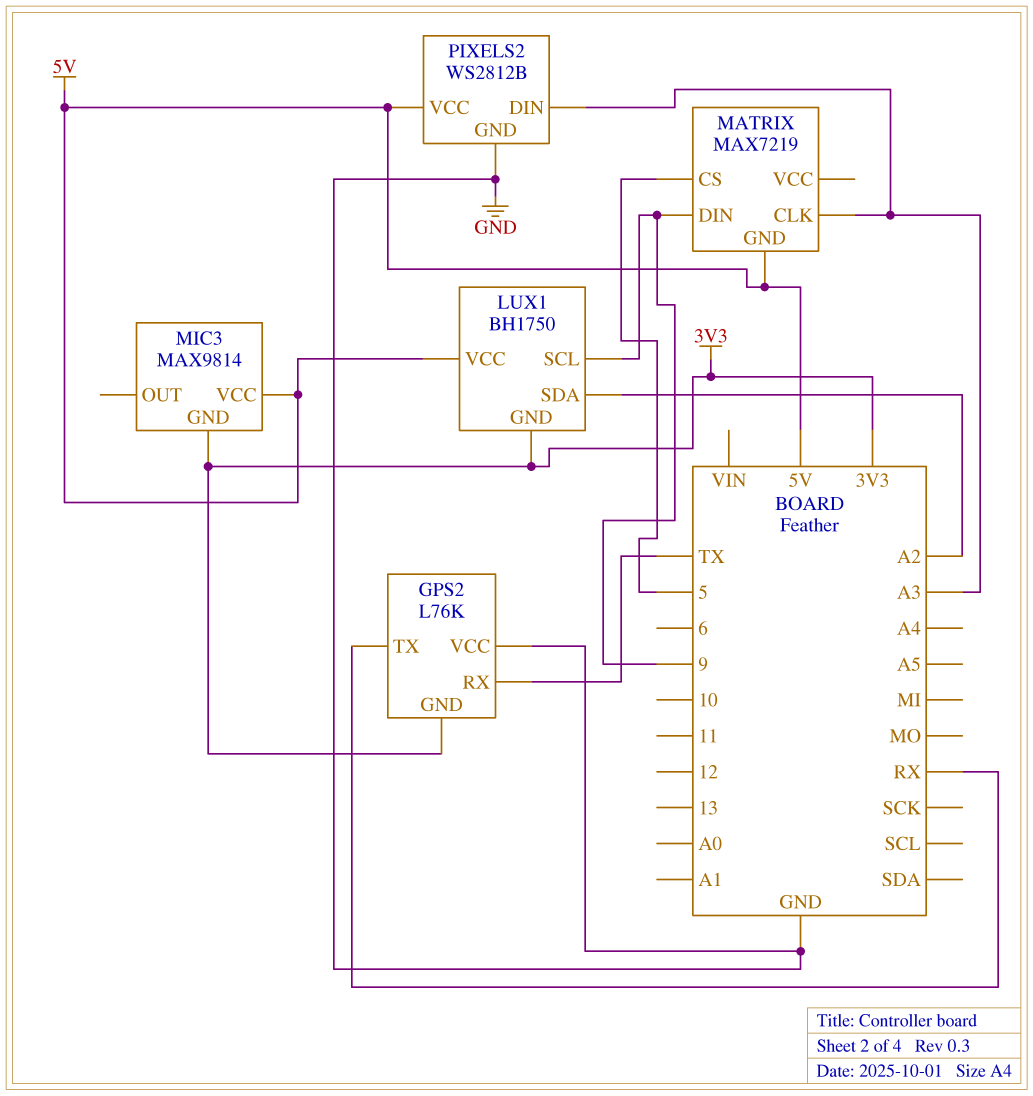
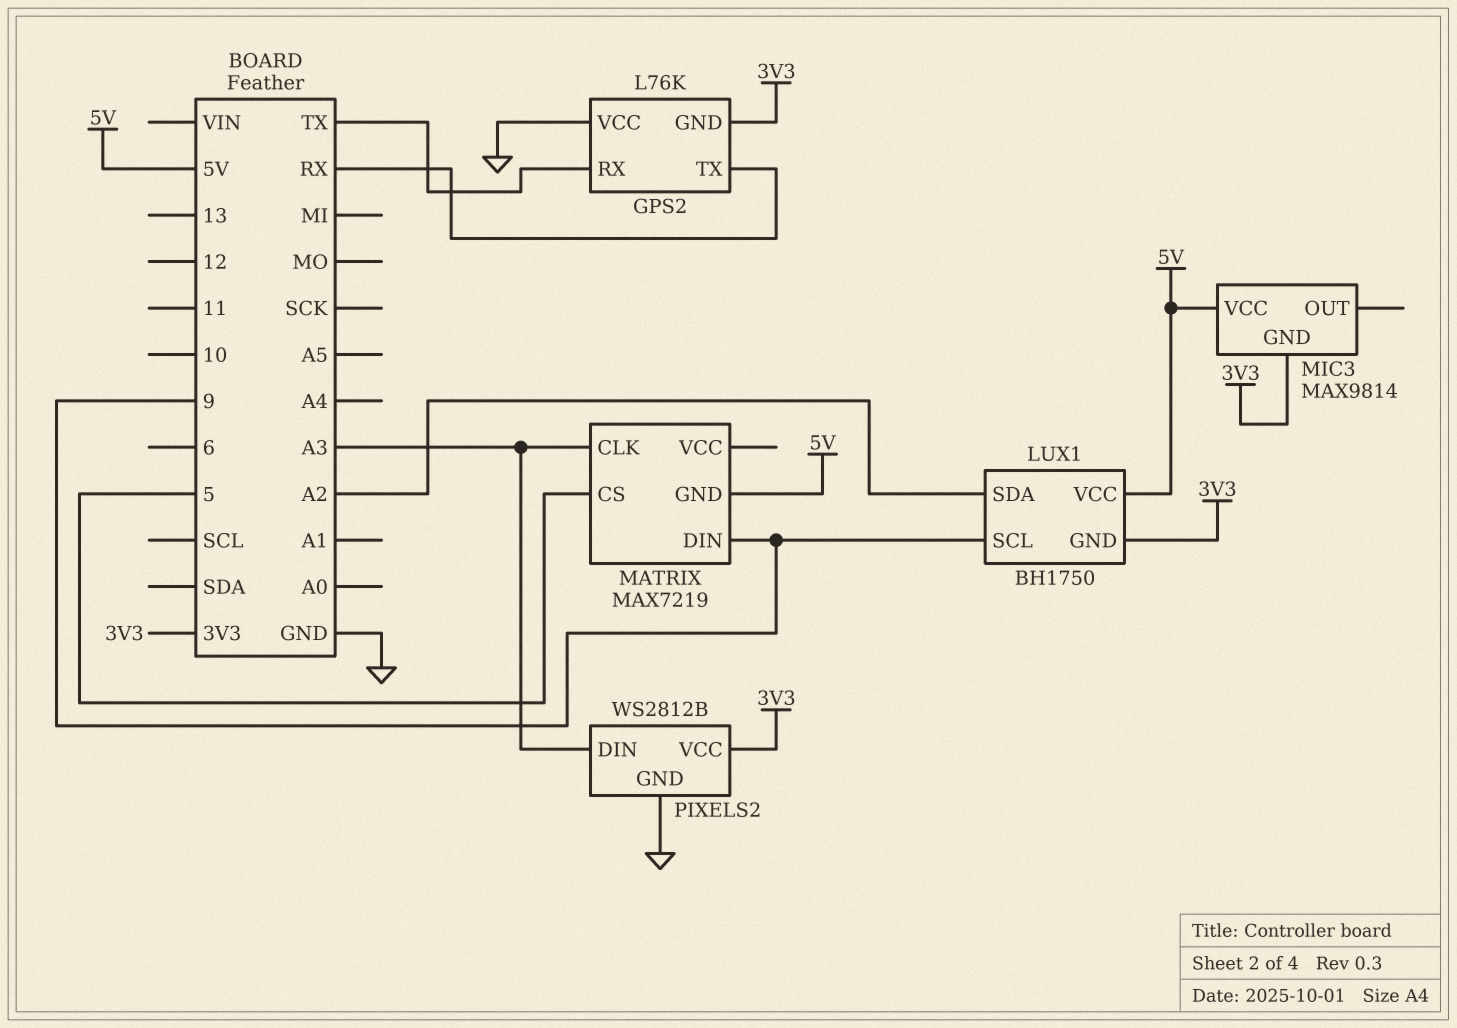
PIXELS2 pin VCC: 5V -> 3V3

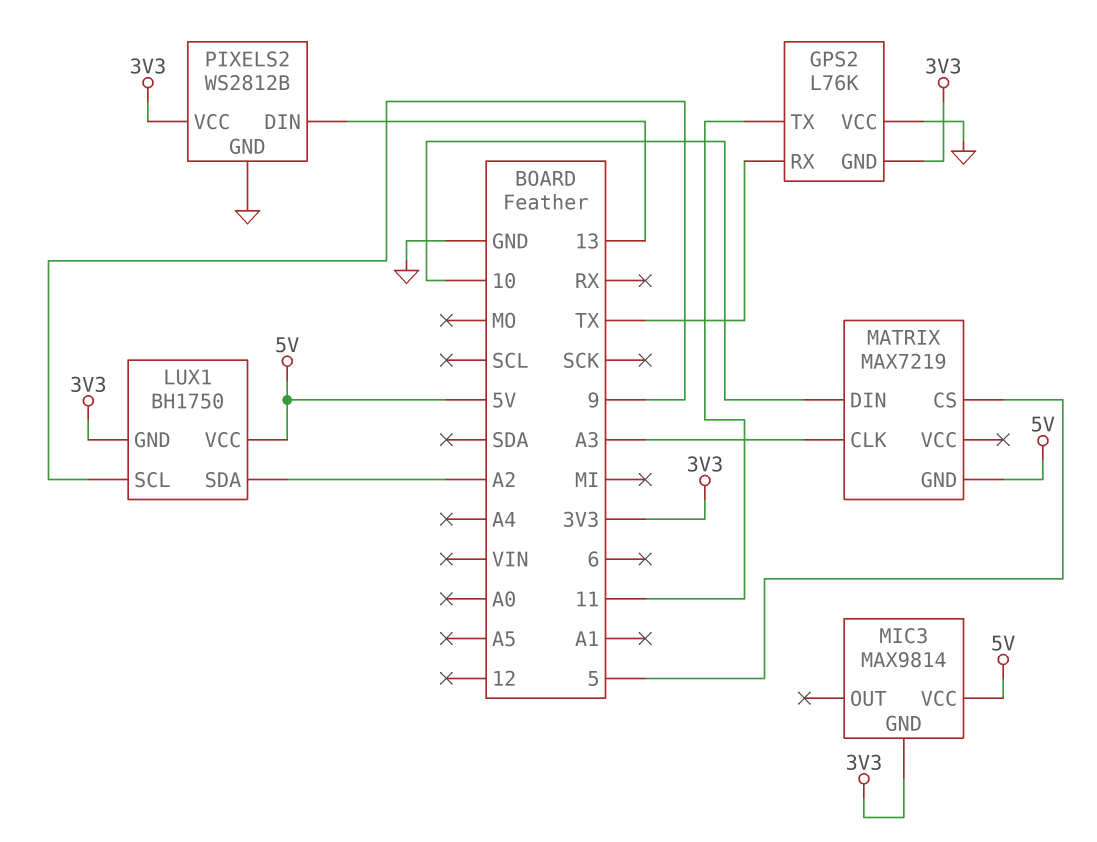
GPS2 pin TX: RX -> 11
MATRIX pin DIN: 9 -> 10
PIXELS2 pin DIN: A3 -> 13

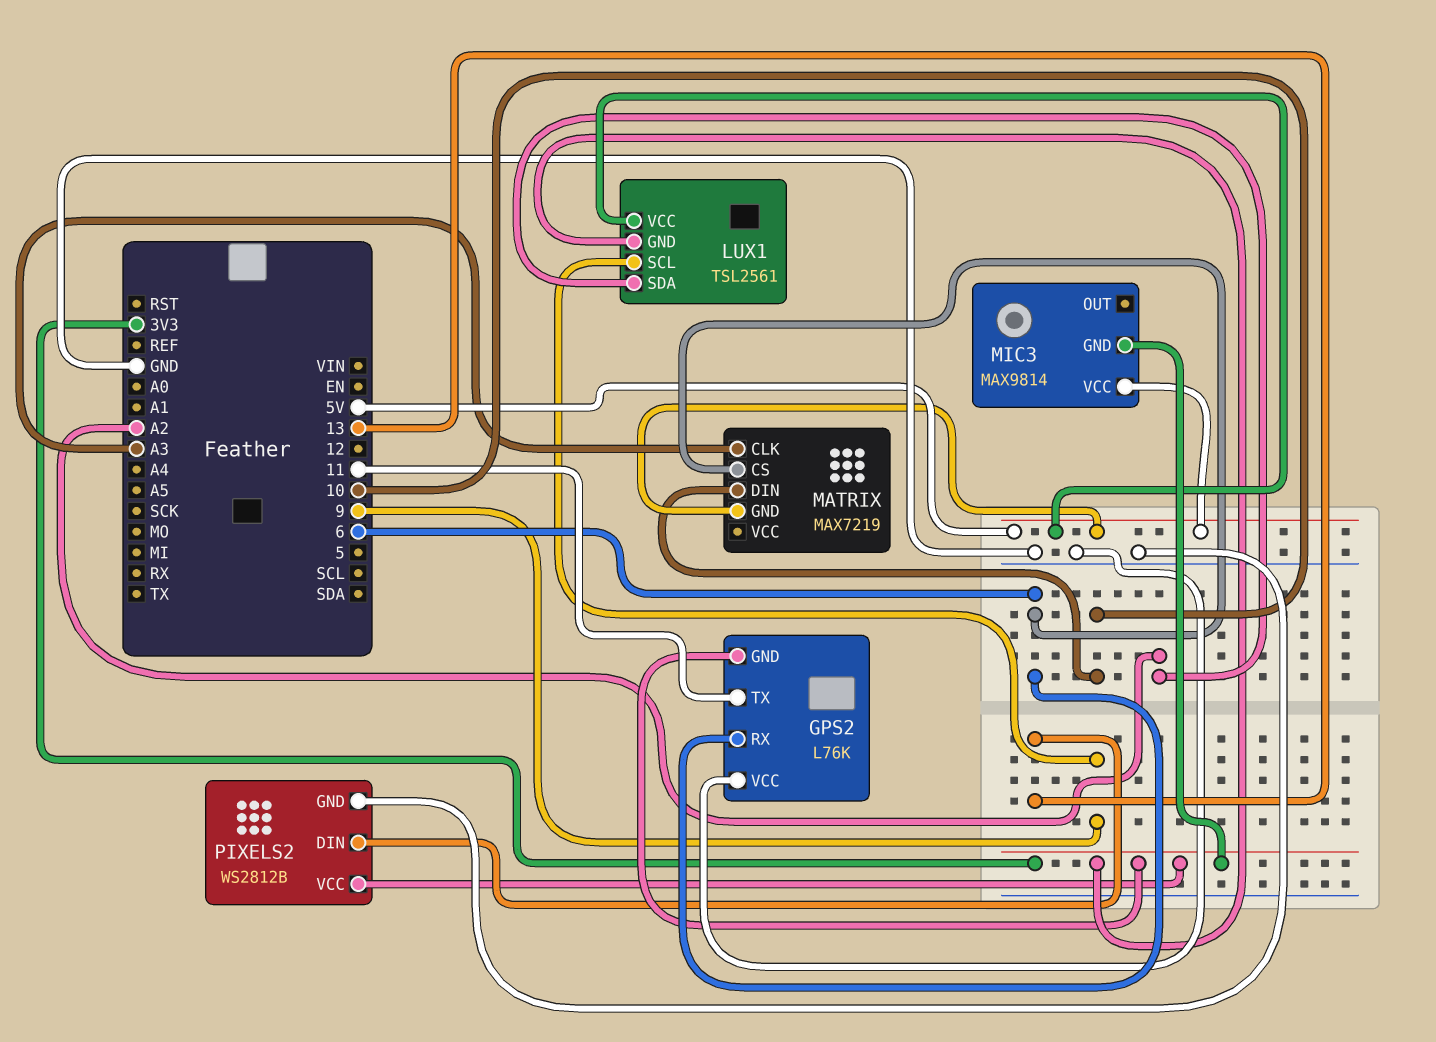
GPS2 pin RX: TX -> 6
LUX1: BH1750 -> TSL2561
MATRIX pin CS: 5 -> 6

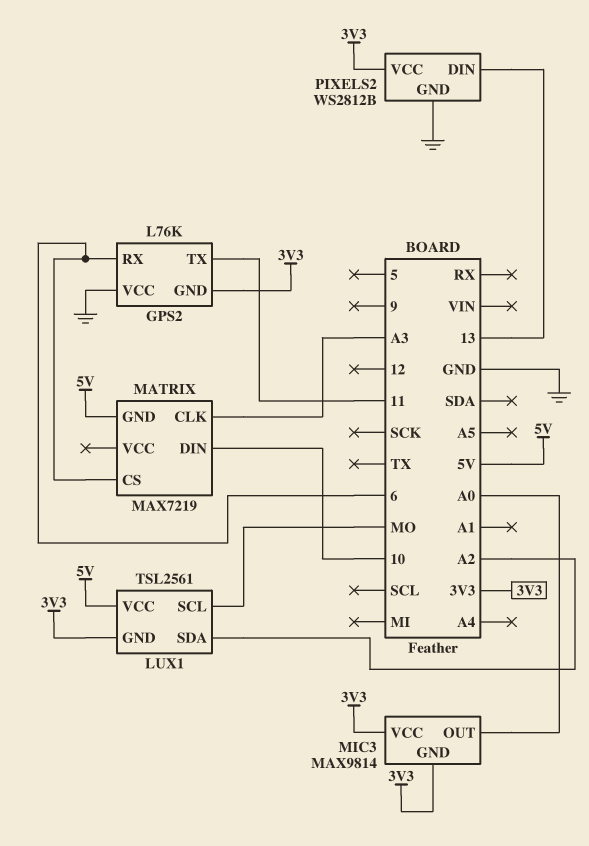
LUX1 pin SCL: 9 -> MO
MIC3 pin OUT: none -> A0
MIC3 pin VCC: 5V -> 3V3

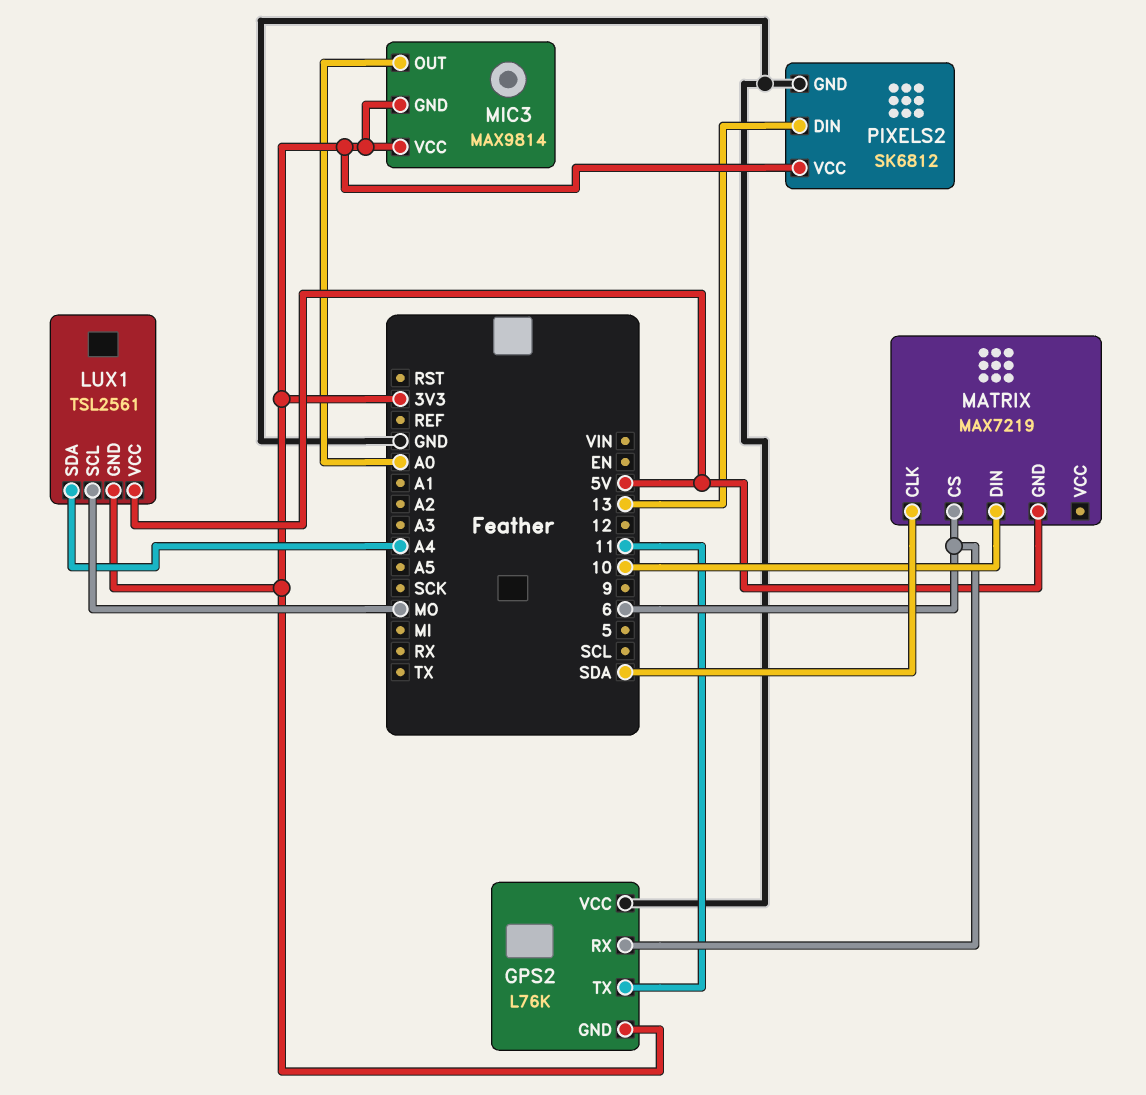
LUX1 pin SDA: A2 -> A4
MATRIX pin CLK: A3 -> SDA
PIXELS2: WS2812B -> SK6812

